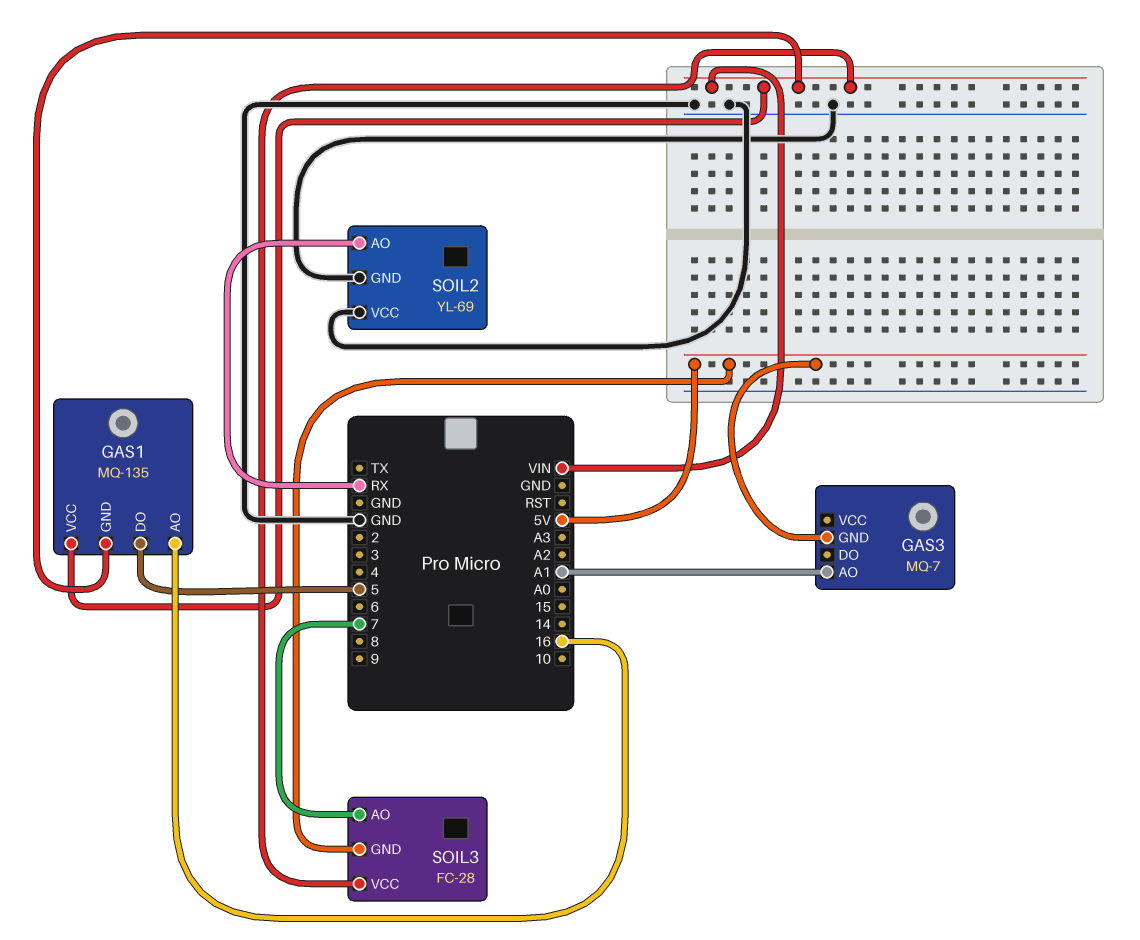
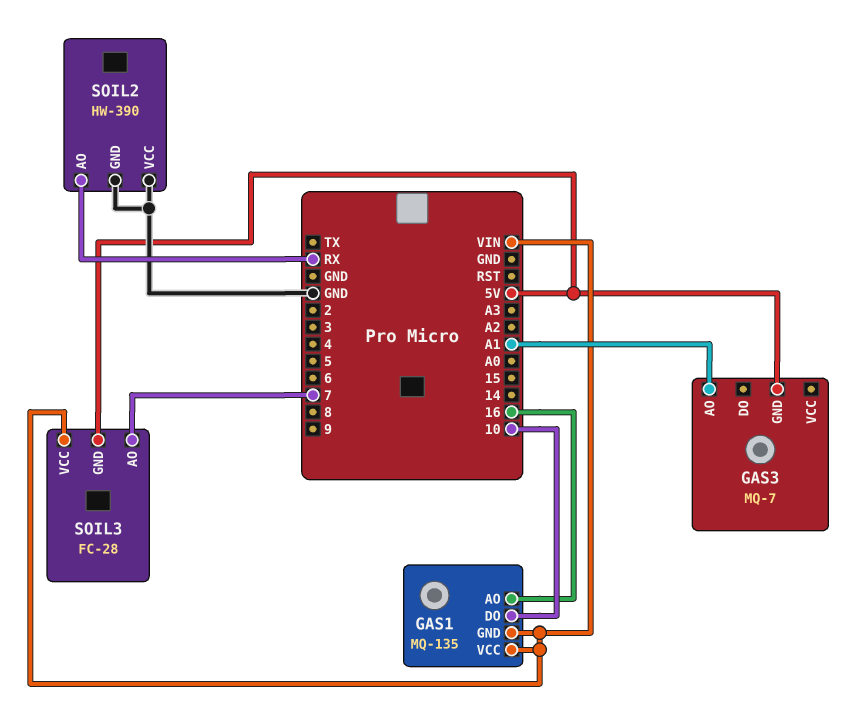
GAS1 pin DO: 5 -> 10
SOIL2: YL-69 -> HW-390

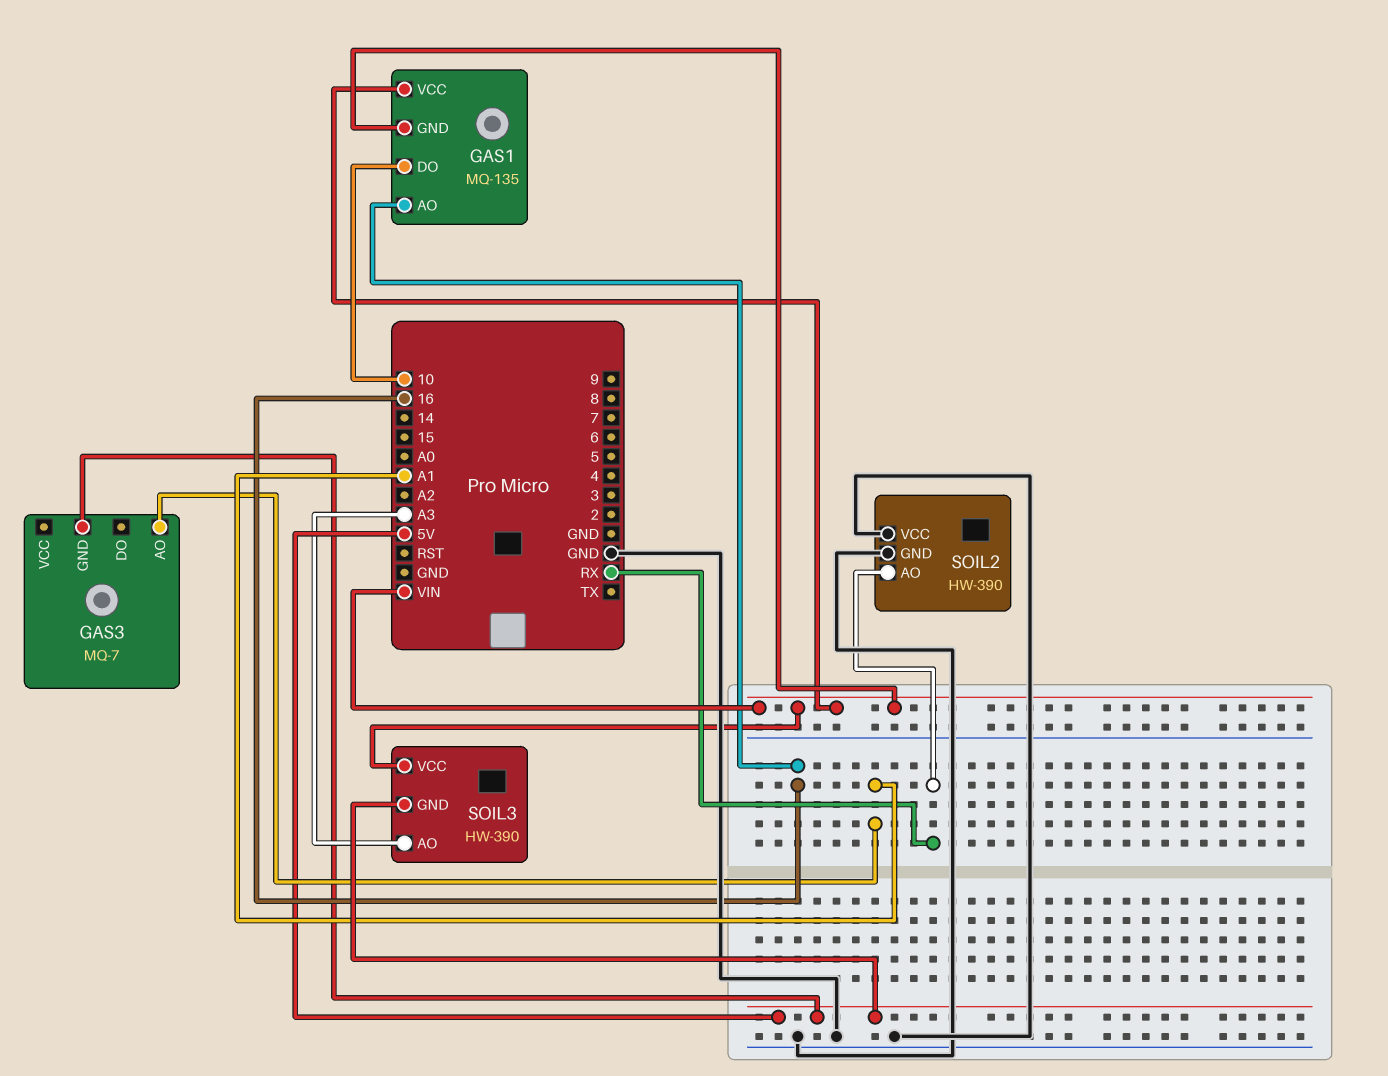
SOIL3: FC-28 -> HW-390
SOIL3 pin AO: 7 -> A3

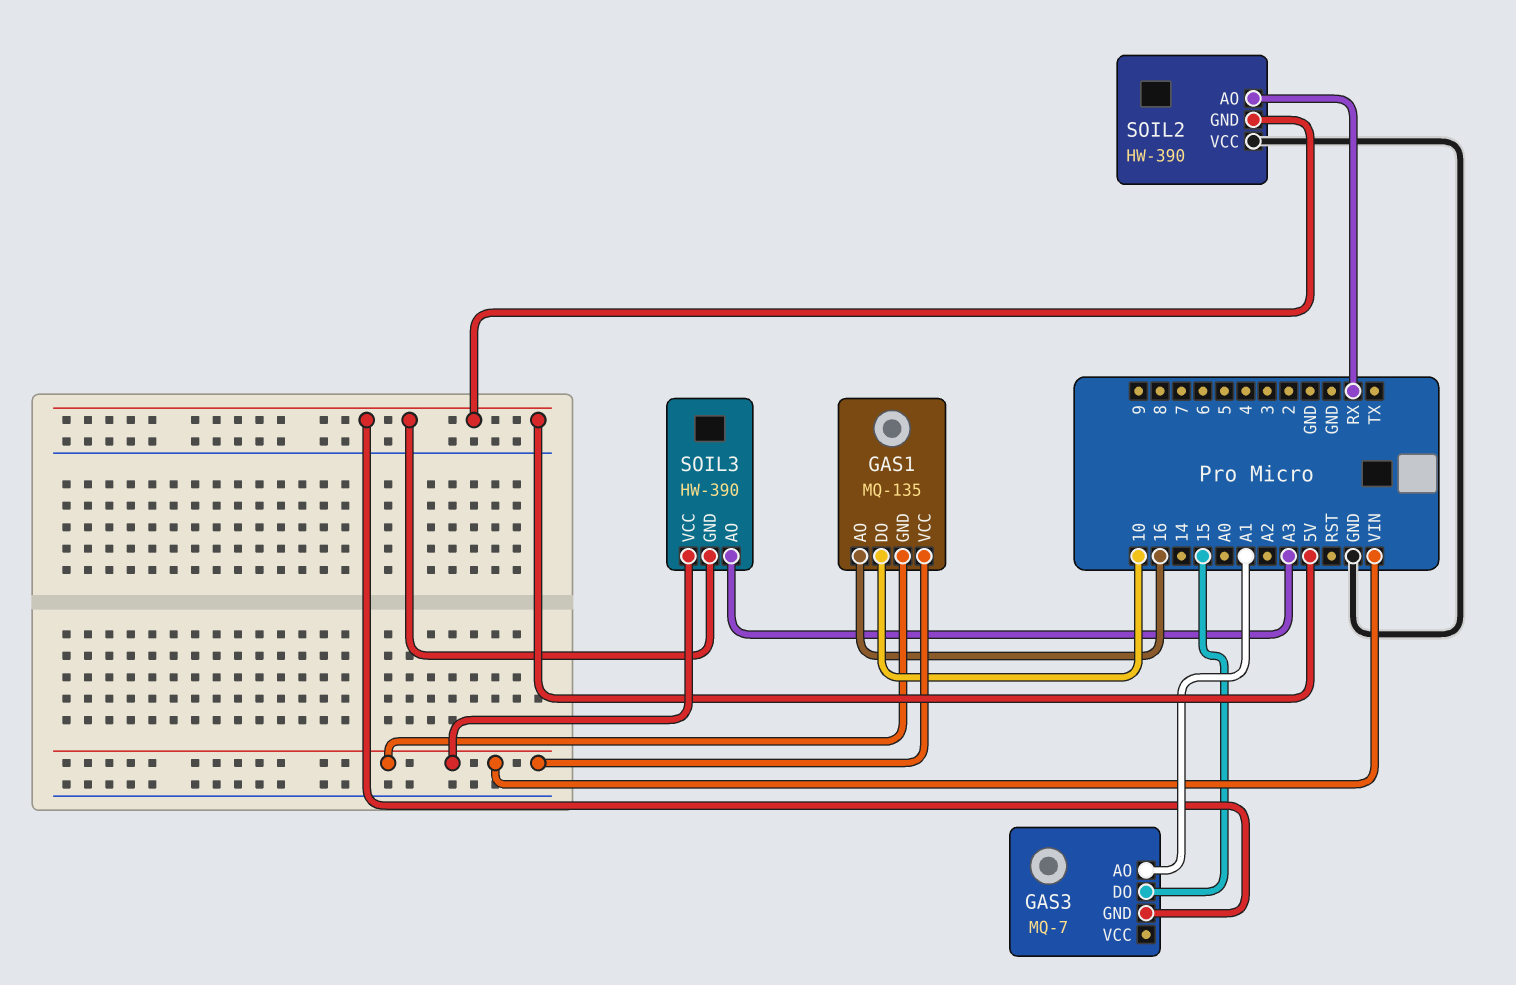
GAS3 pin DO: none -> 15
SOIL2 pin GND: GND -> 5V

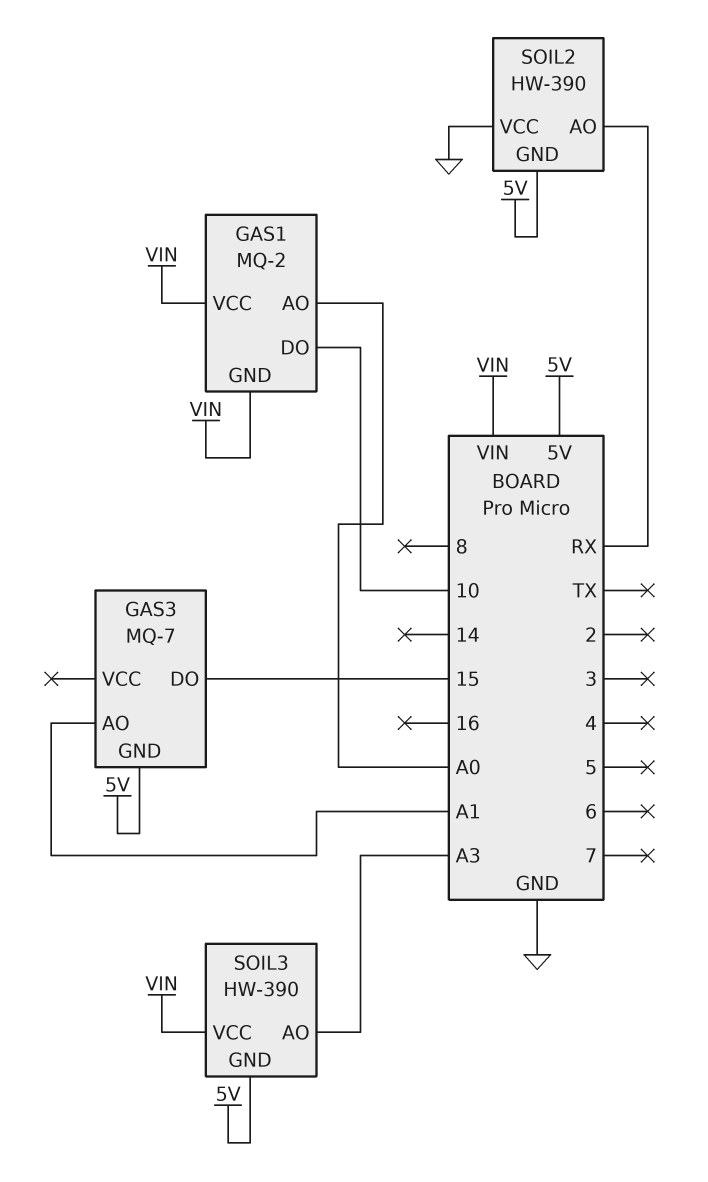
GAS1: MQ-135 -> MQ-2
GAS1 pin AO: 16 -> A0

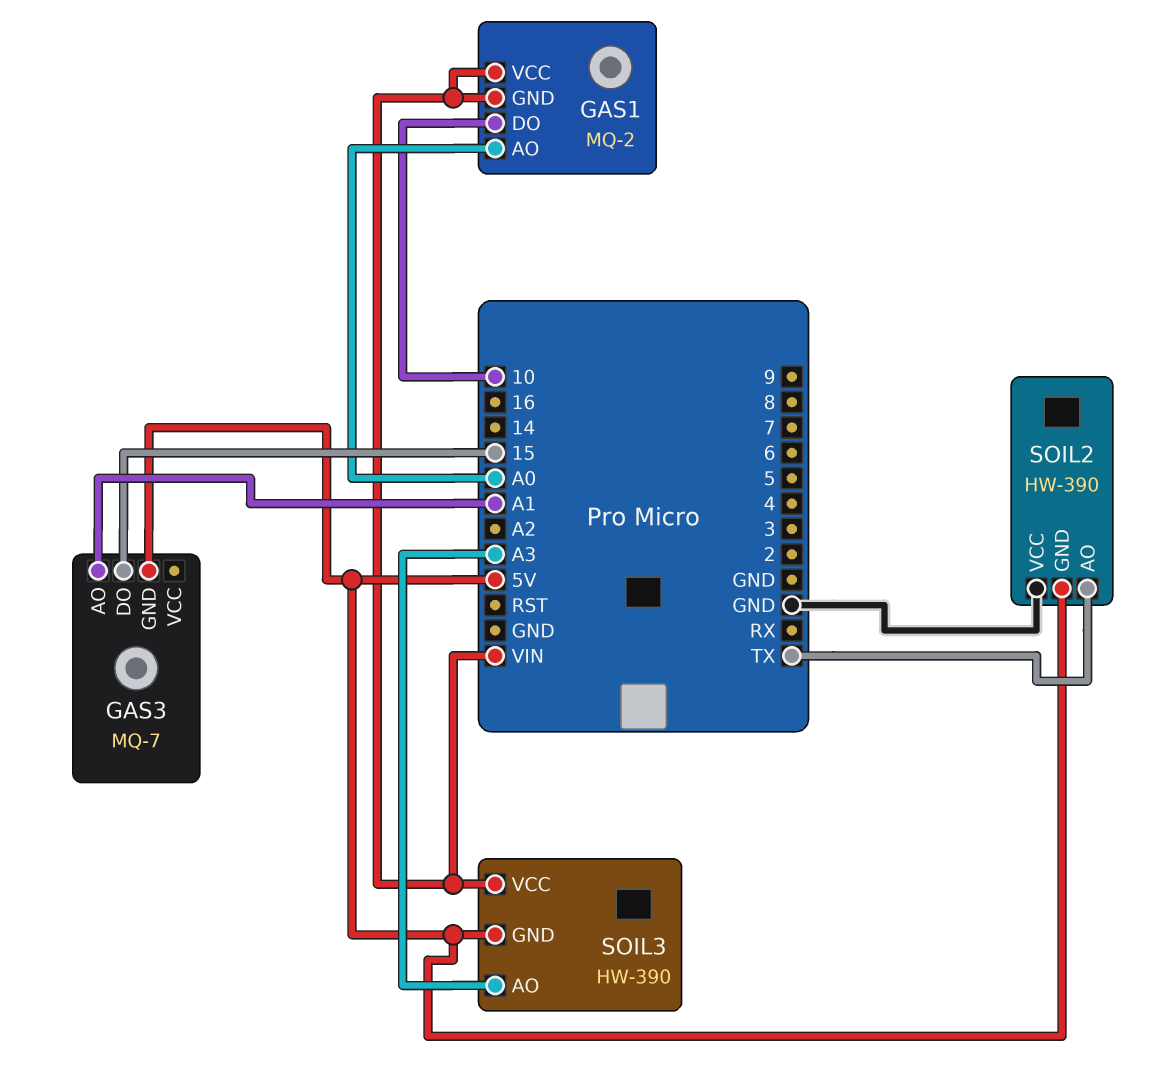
SOIL2 pin AO: RX -> TX

